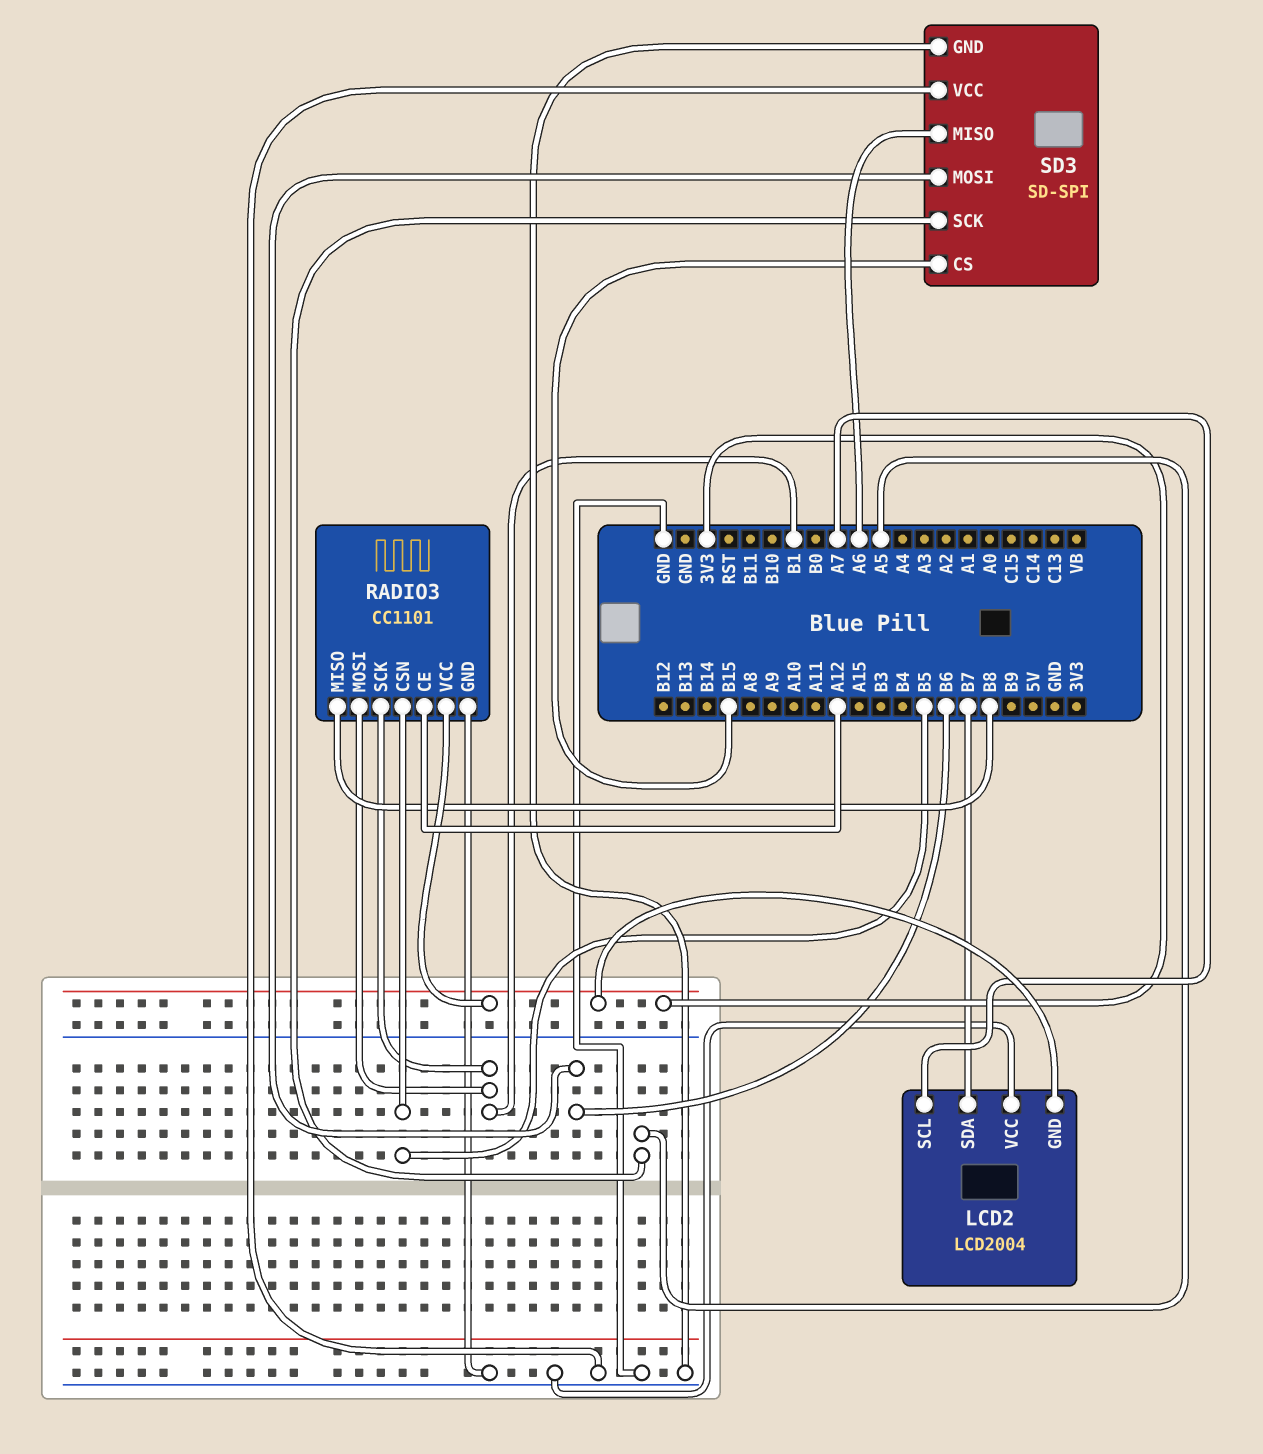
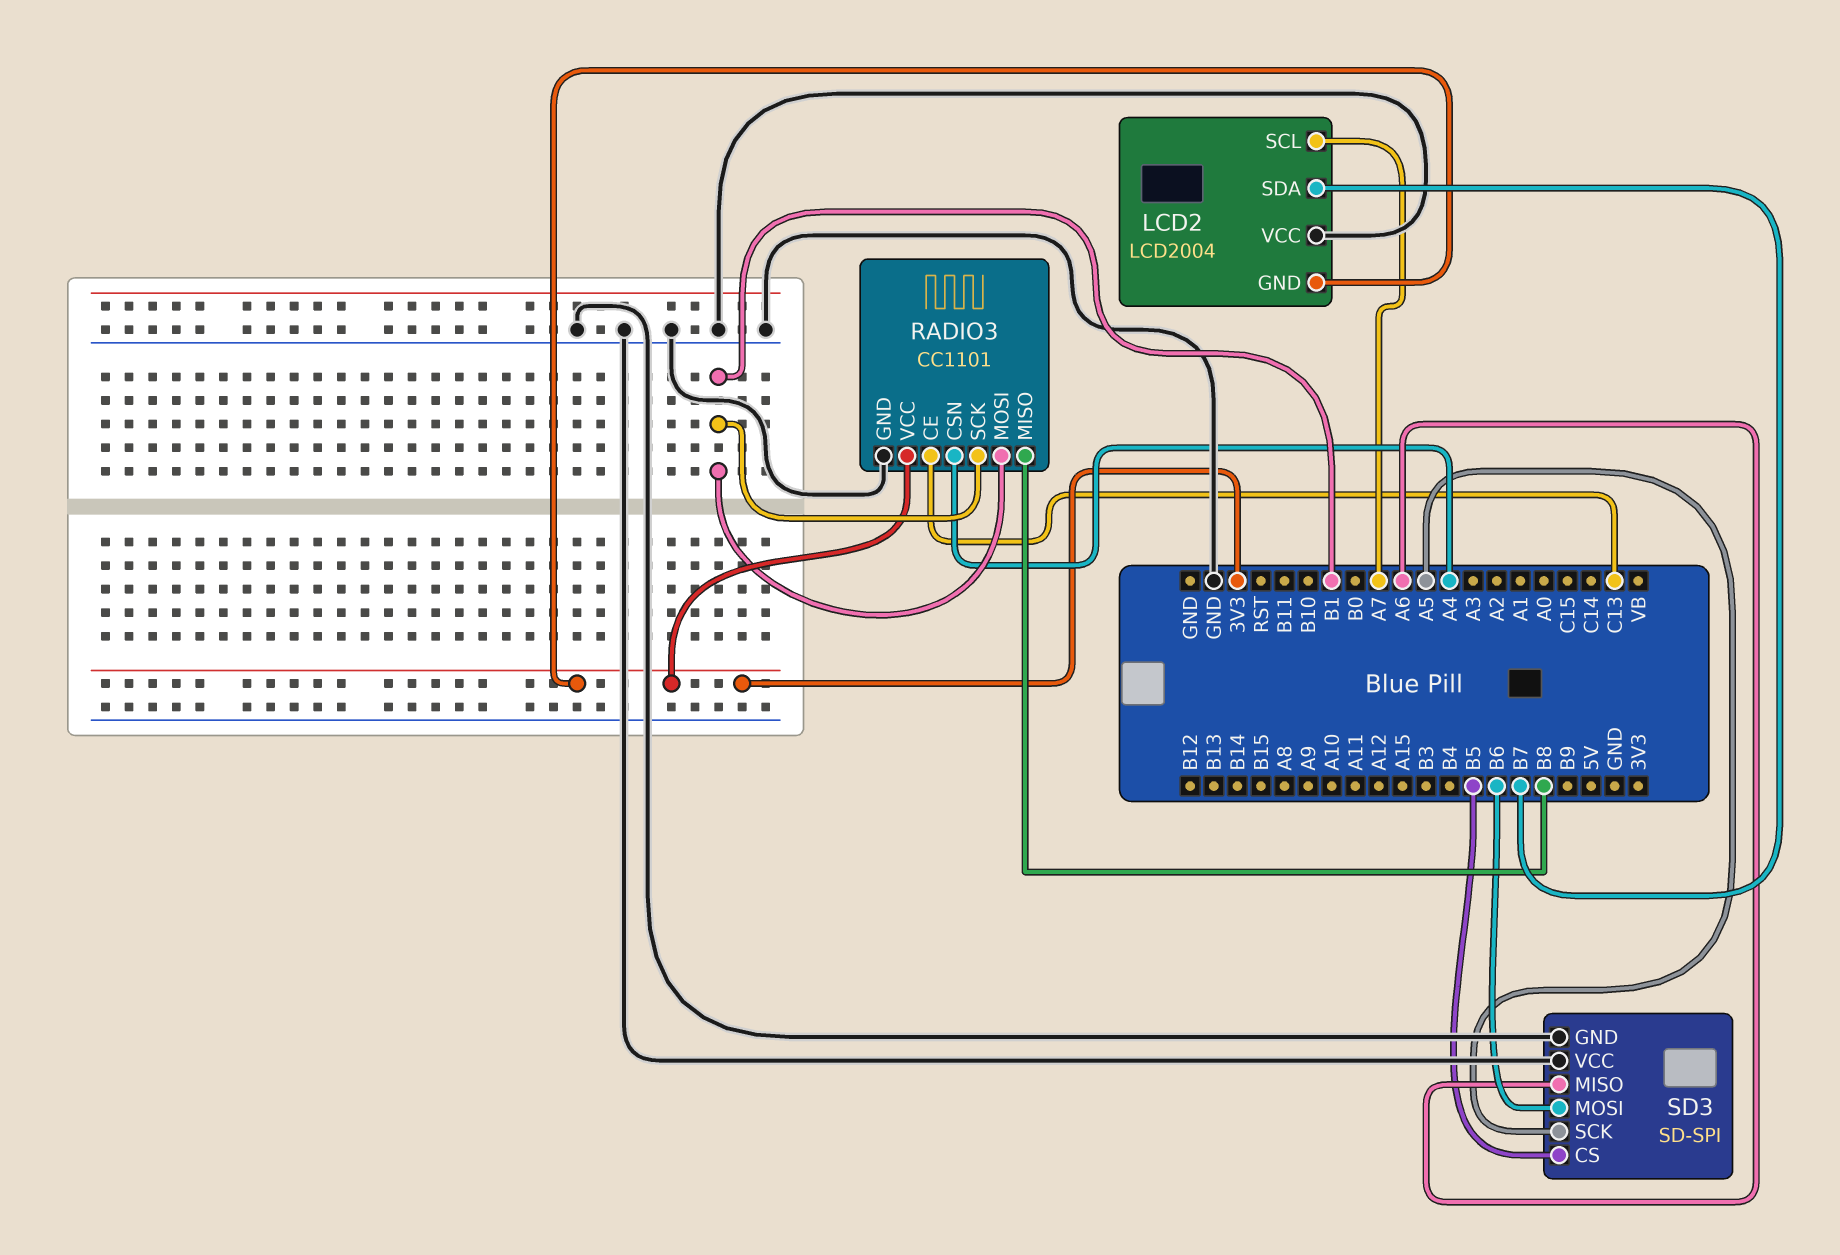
RADIO3 pin CE: A12 -> C13
RADIO3 pin CSN: B5 -> A4
SD3 pin CS: B15 -> B5

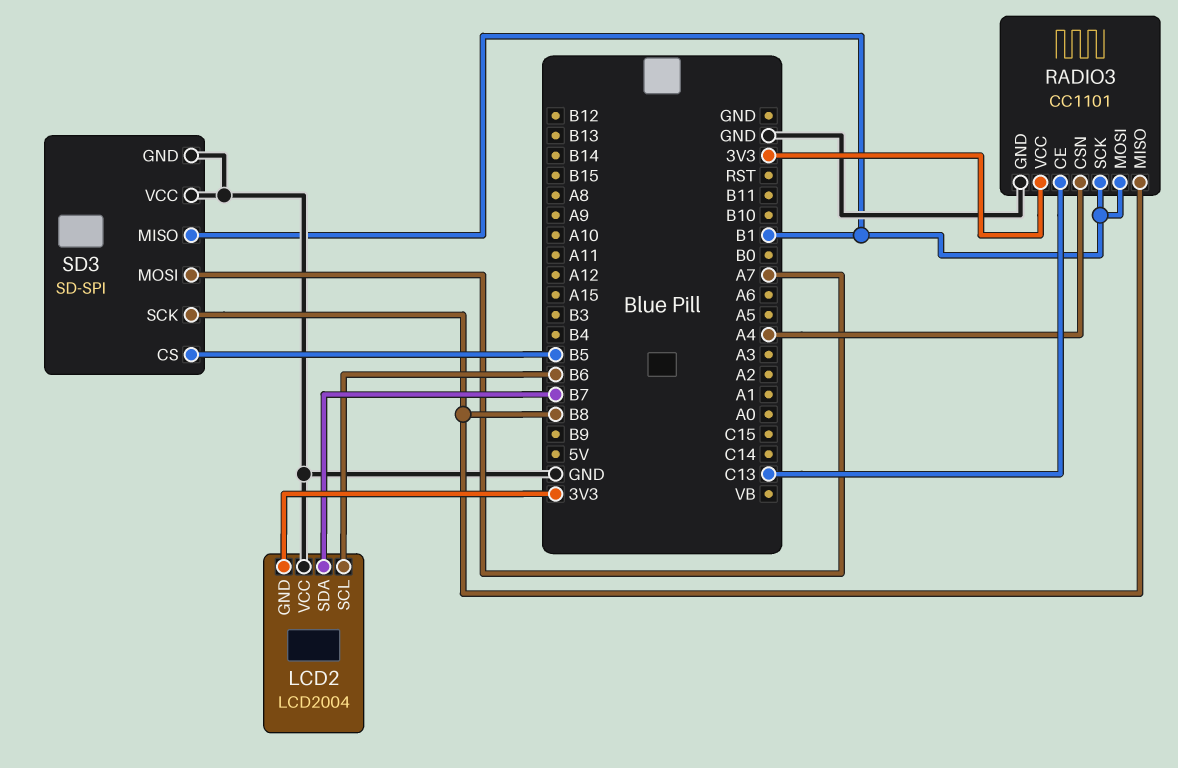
LCD2 pin SCL: A7 -> B6
SD3 pin MISO: A6 -> B1
SD3 pin MOSI: B6 -> A7
SD3 pin SCK: A5 -> B8

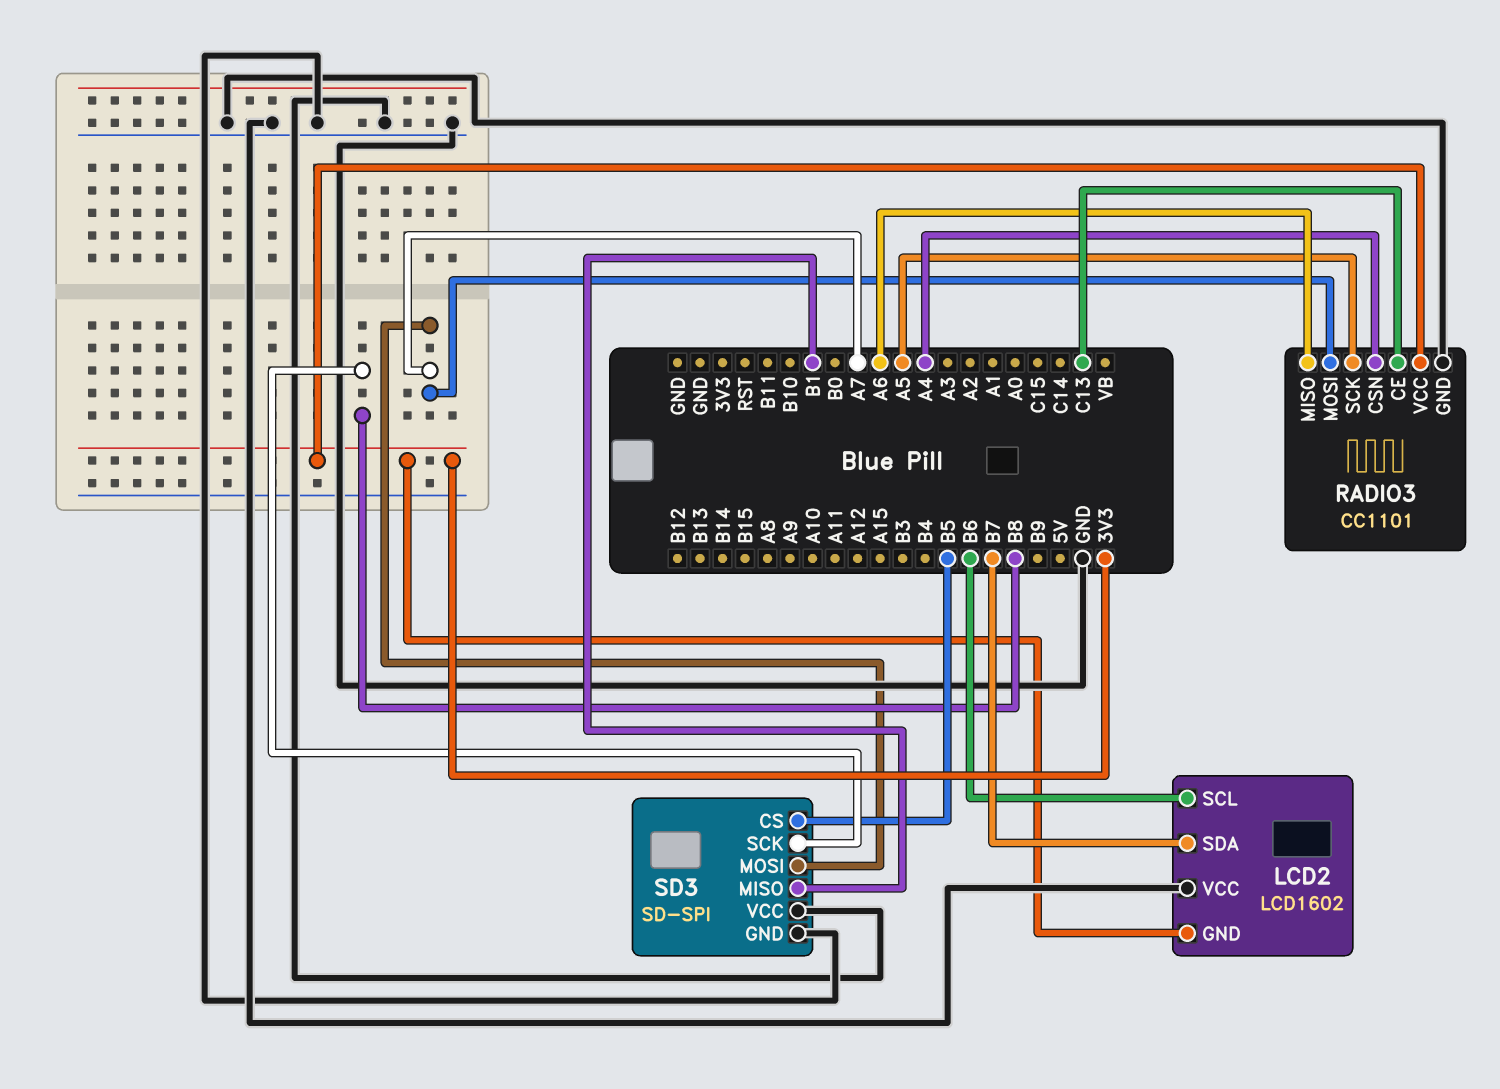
LCD2: LCD2004 -> LCD1602
RADIO3 pin MISO: B8 -> A6
RADIO3 pin MOSI: B1 -> A7
RADIO3 pin SCK: B1 -> A5

